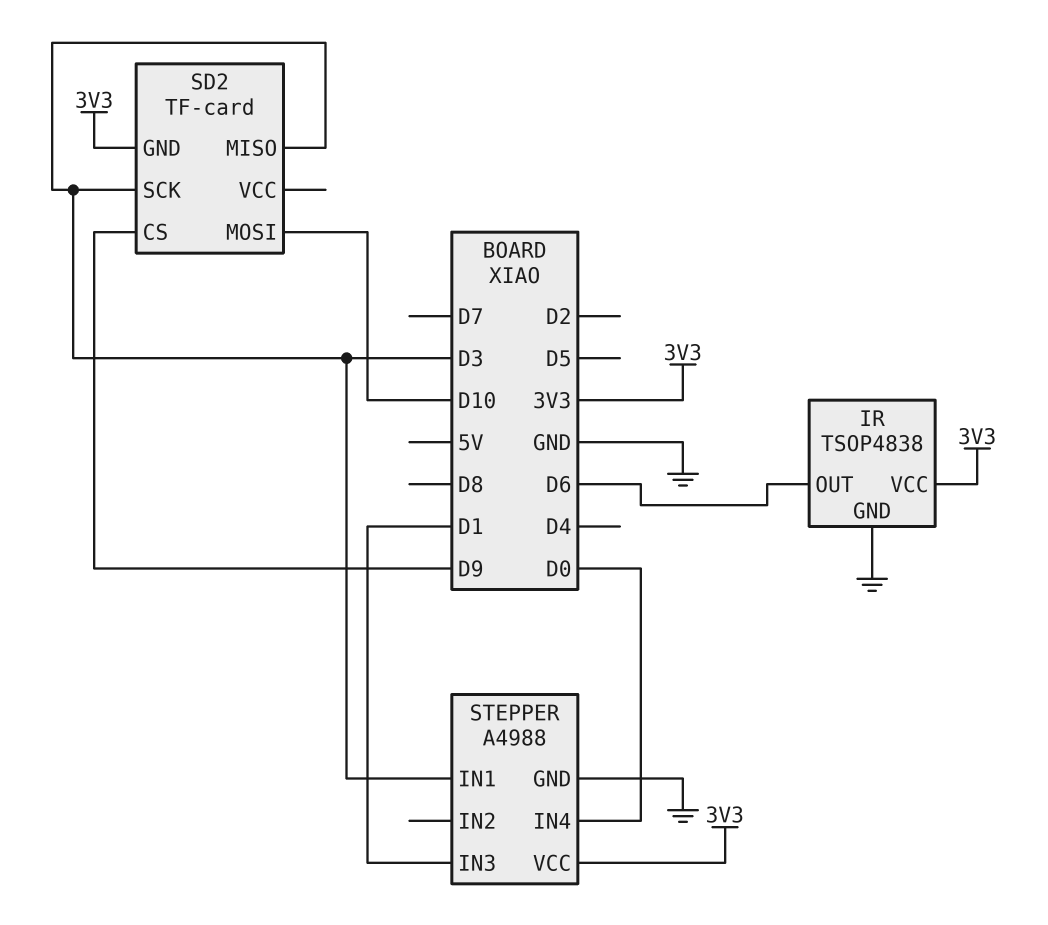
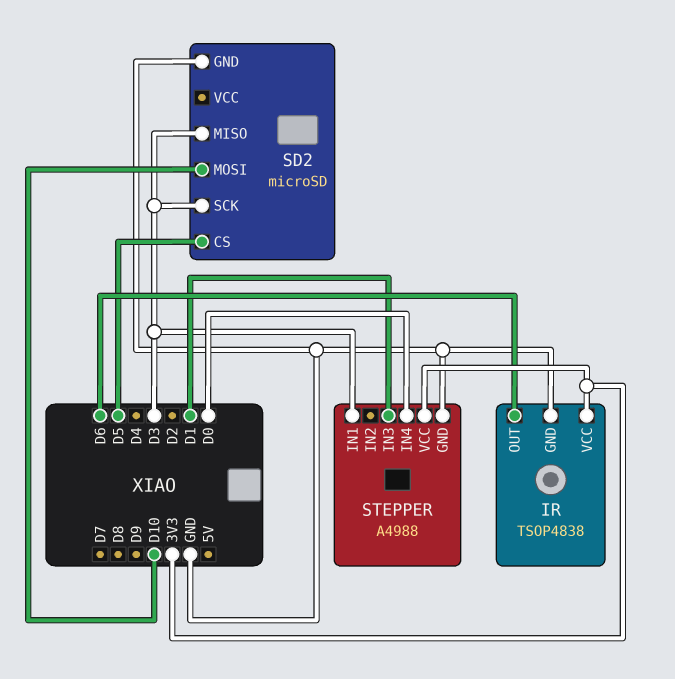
SD2: TF-card -> microSD
SD2 pin CS: D9 -> D5
SD2 pin GND: 3V3 -> GND

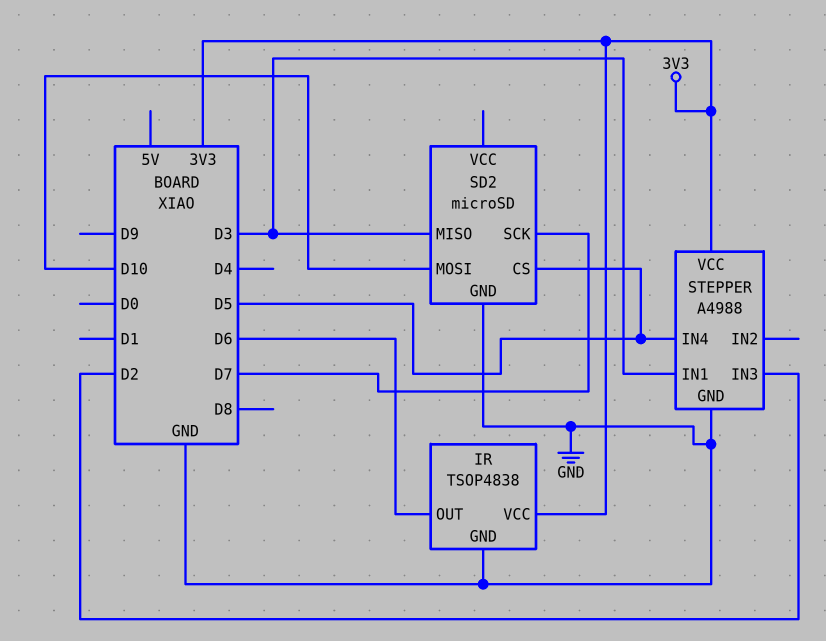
SD2 pin SCK: D3 -> D7
STEPPER pin IN3: D1 -> D2
STEPPER pin IN4: D0 -> D5

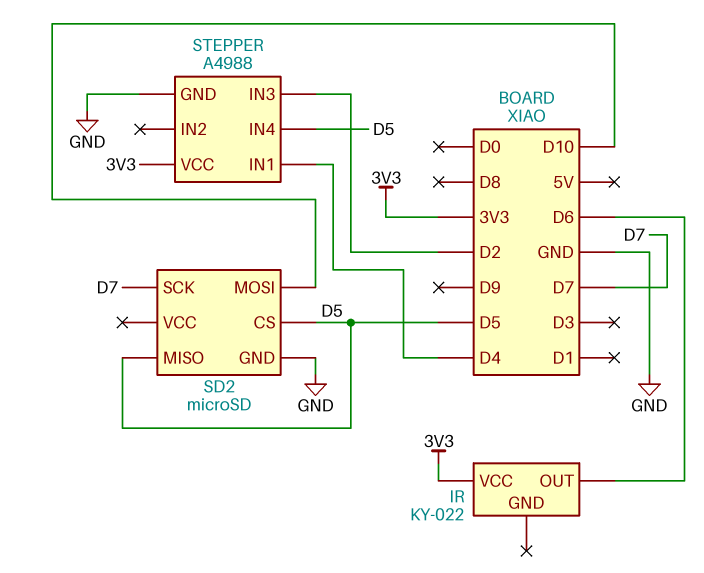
IR: TSOP4838 -> KY-022
IR pin GND: GND -> none
SD2 pin MISO: D3 -> D5
STEPPER pin IN1: D3 -> D4

